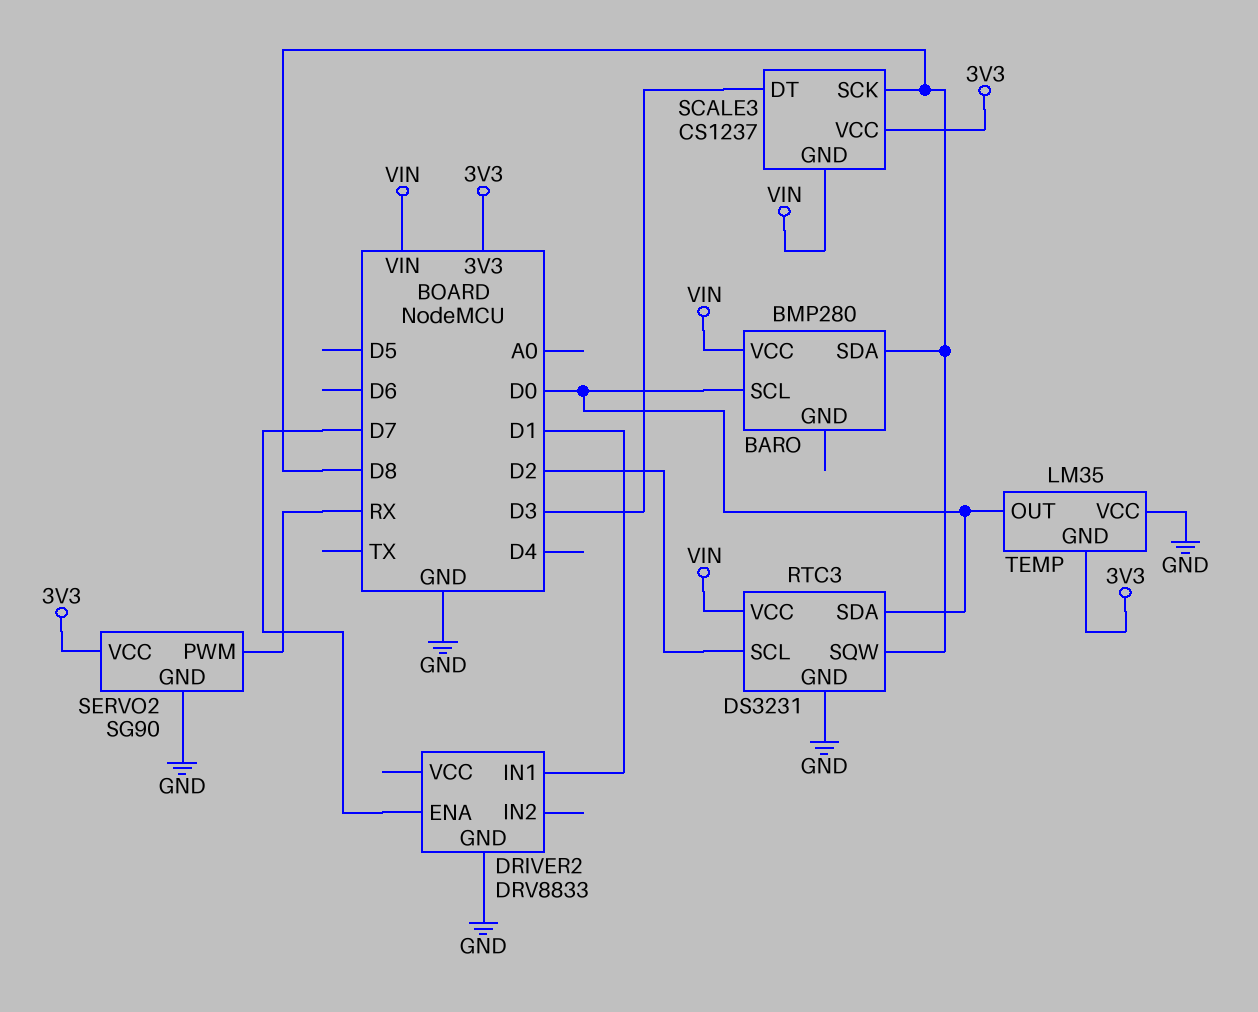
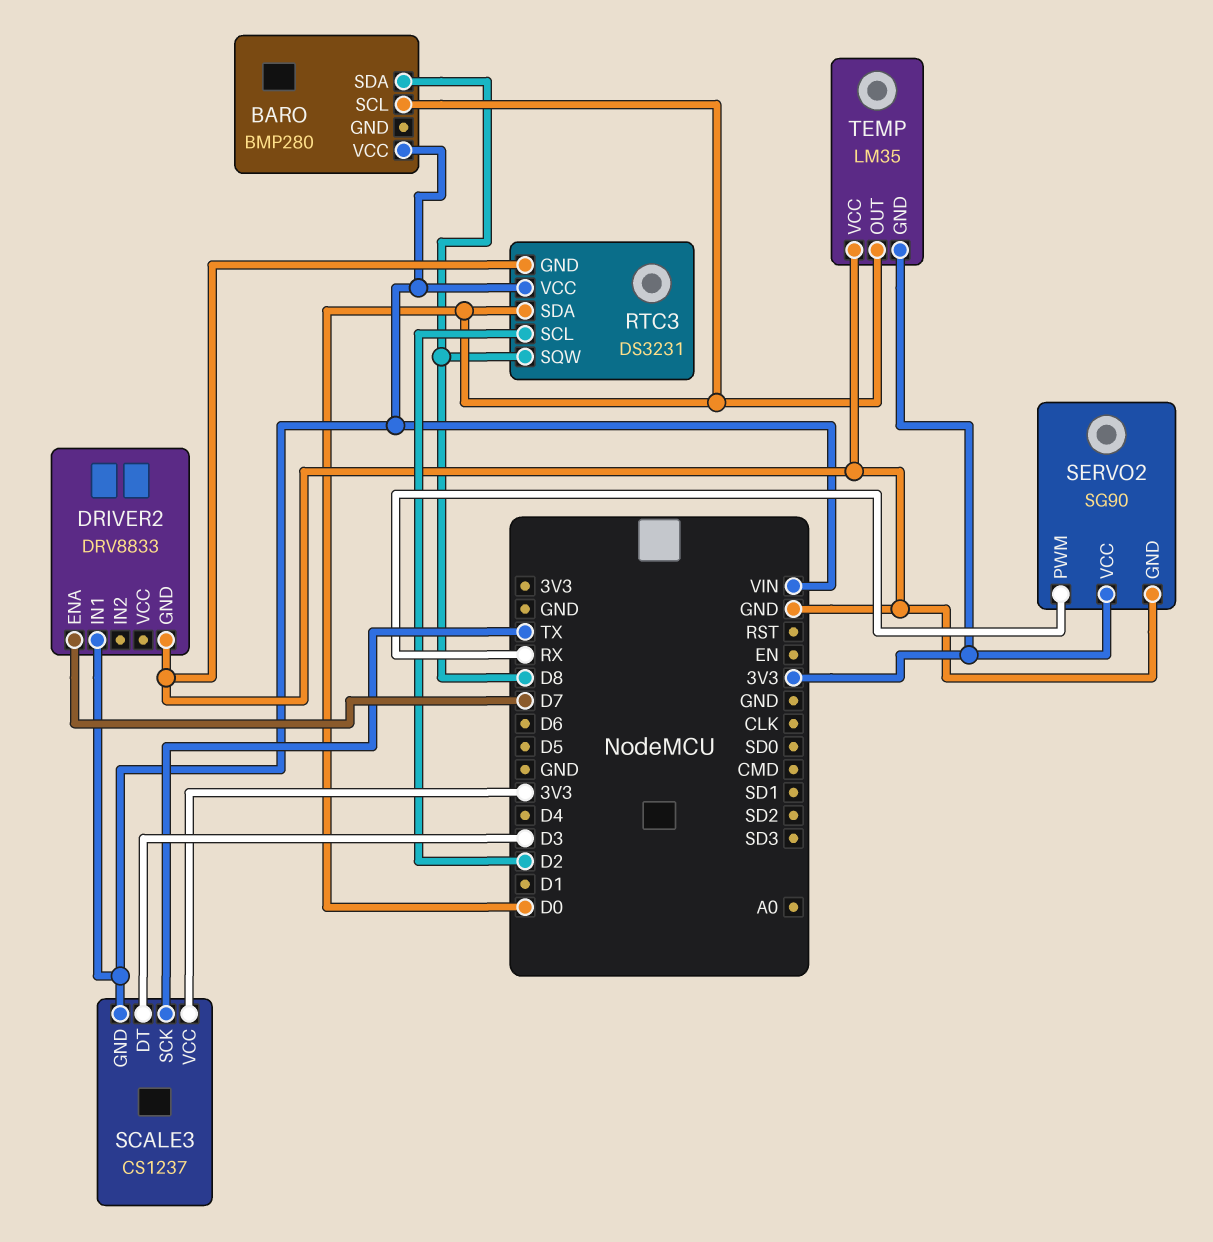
DRIVER2 pin IN1: D1 -> VIN
SCALE3 pin SCK: D8 -> TX

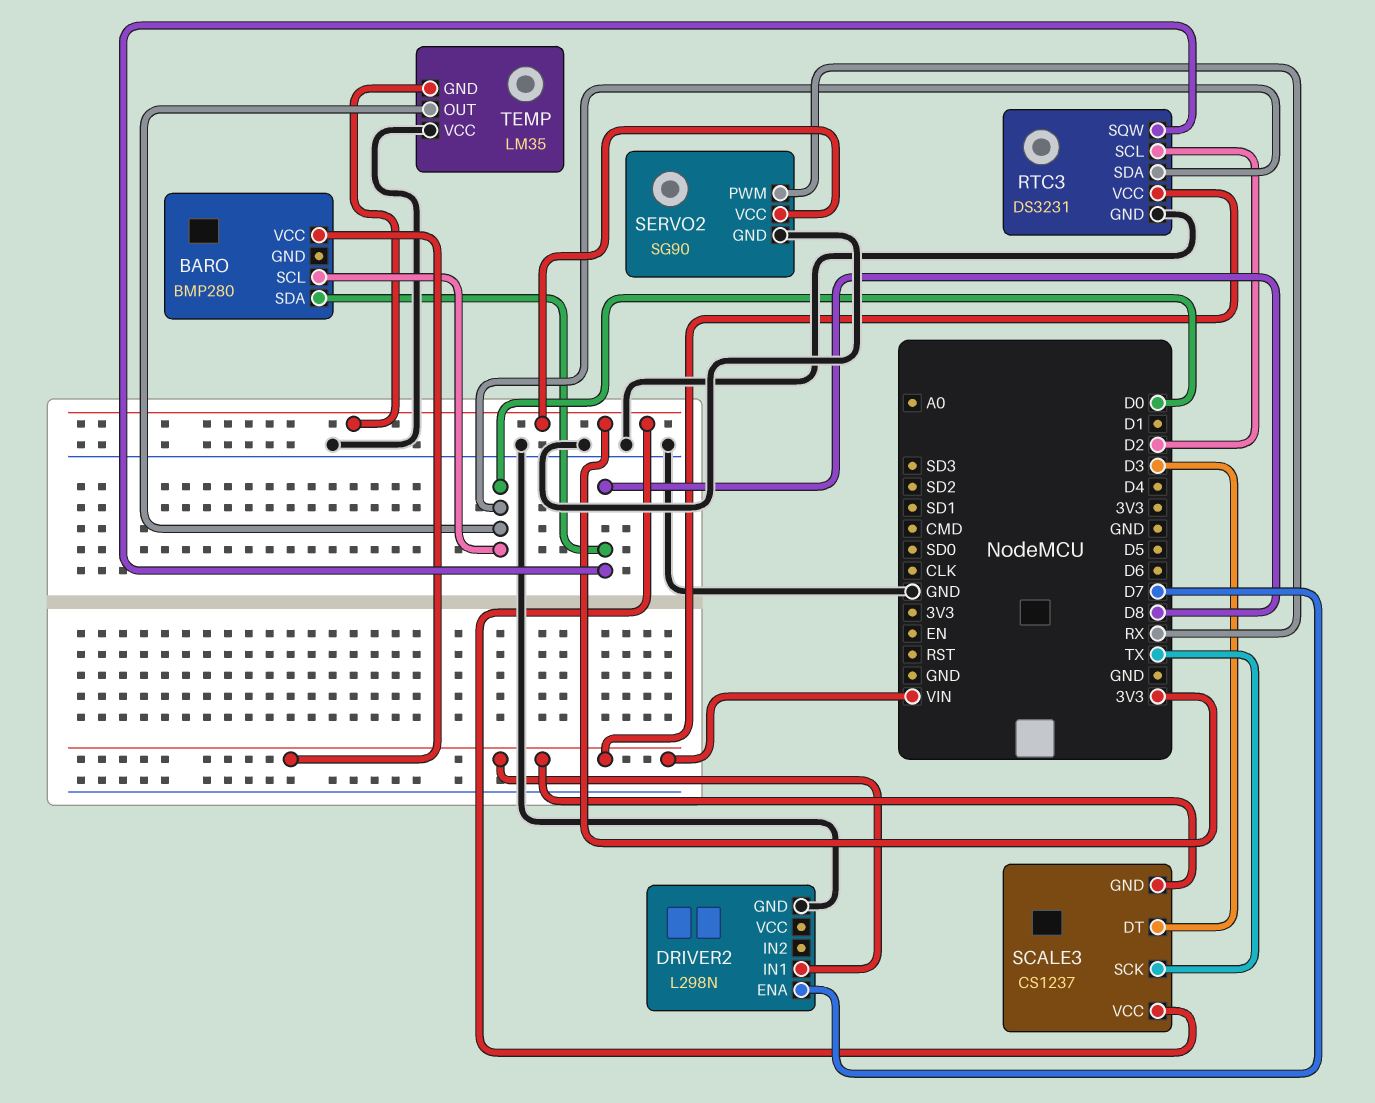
DRIVER2: DRV8833 -> L298N

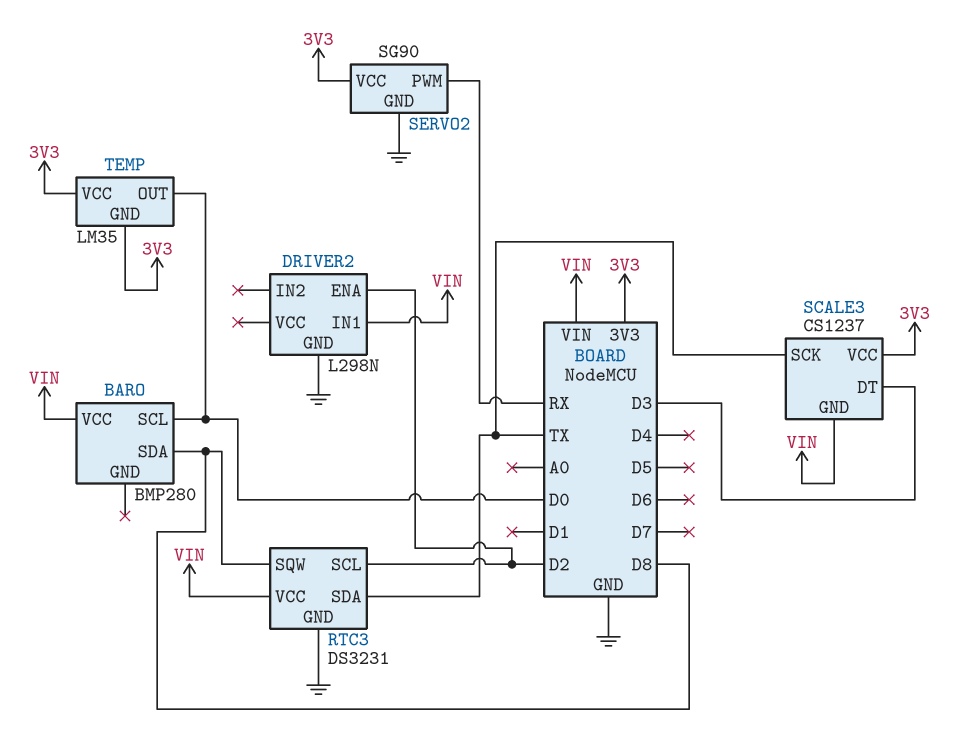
DRIVER2 pin ENA: D7 -> D2
RTC3 pin SDA: D0 -> TX
TEMP pin VCC: GND -> 3V3

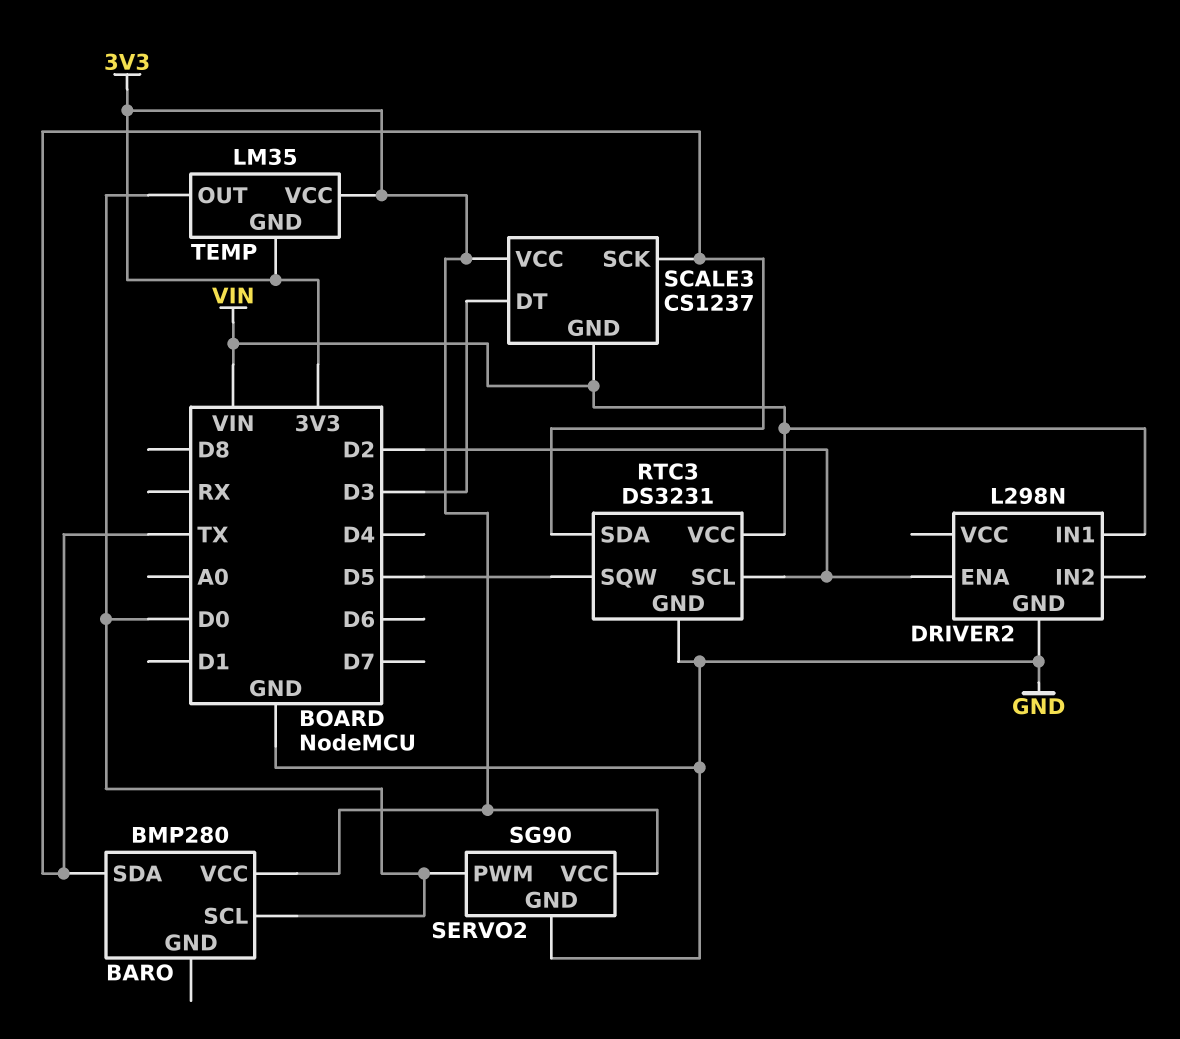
BARO pin SDA: D8 -> TX
BARO pin VCC: VIN -> 3V3
RTC3 pin SQW: D8 -> D5
SERVO2 pin PWM: RX -> D0

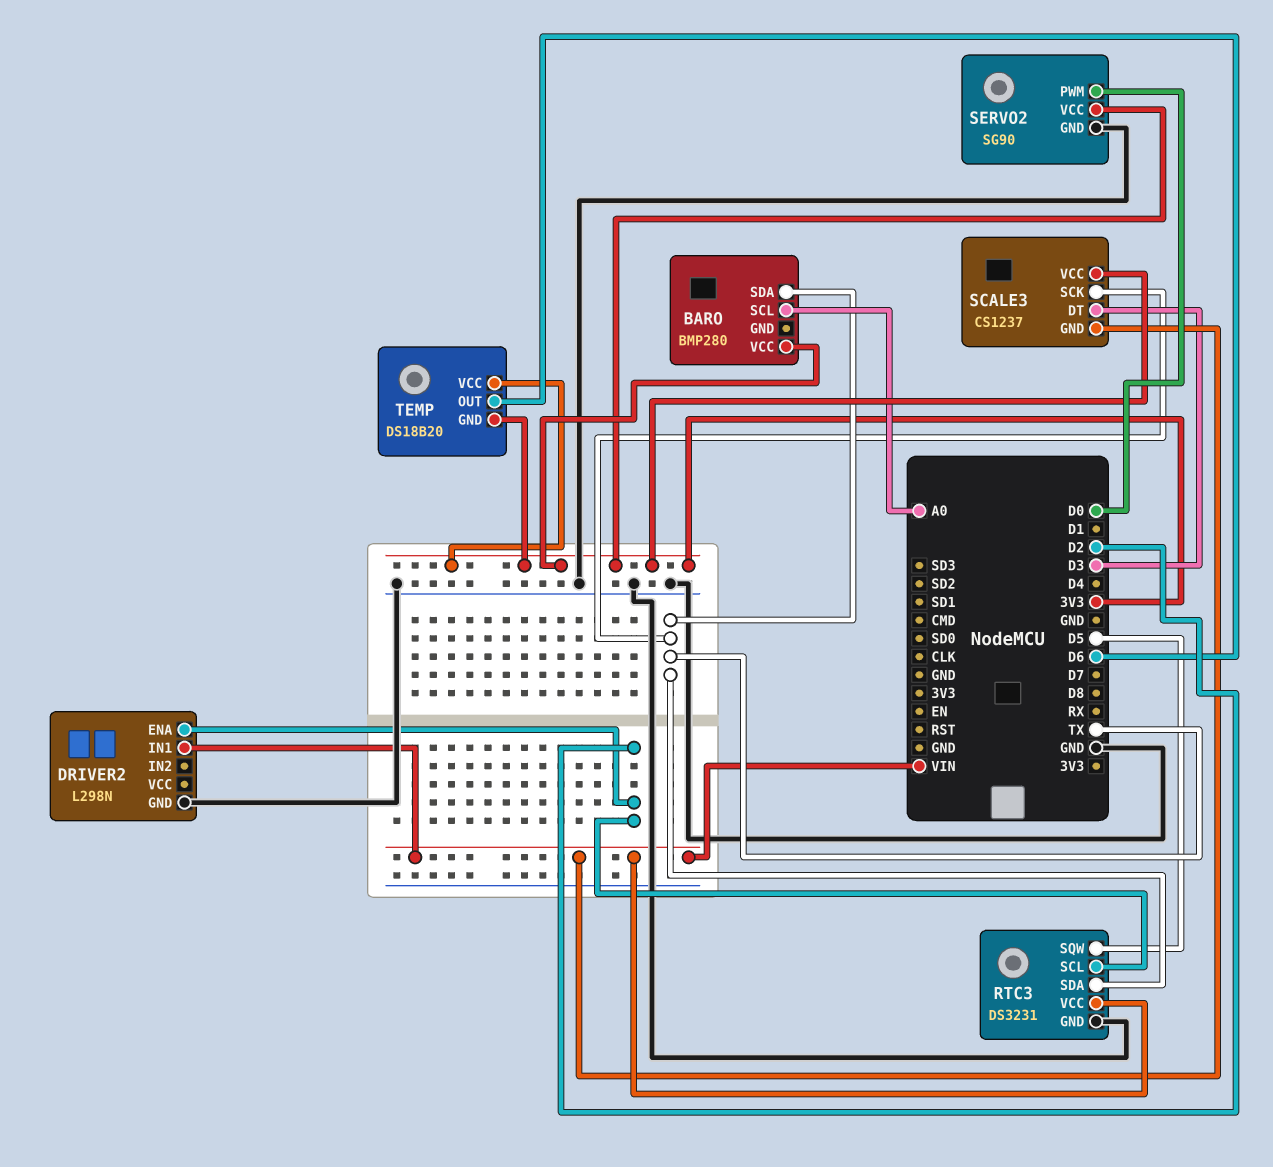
BARO pin SCL: D0 -> A0
TEMP: LM35 -> DS18B20
TEMP pin OUT: D0 -> D6

